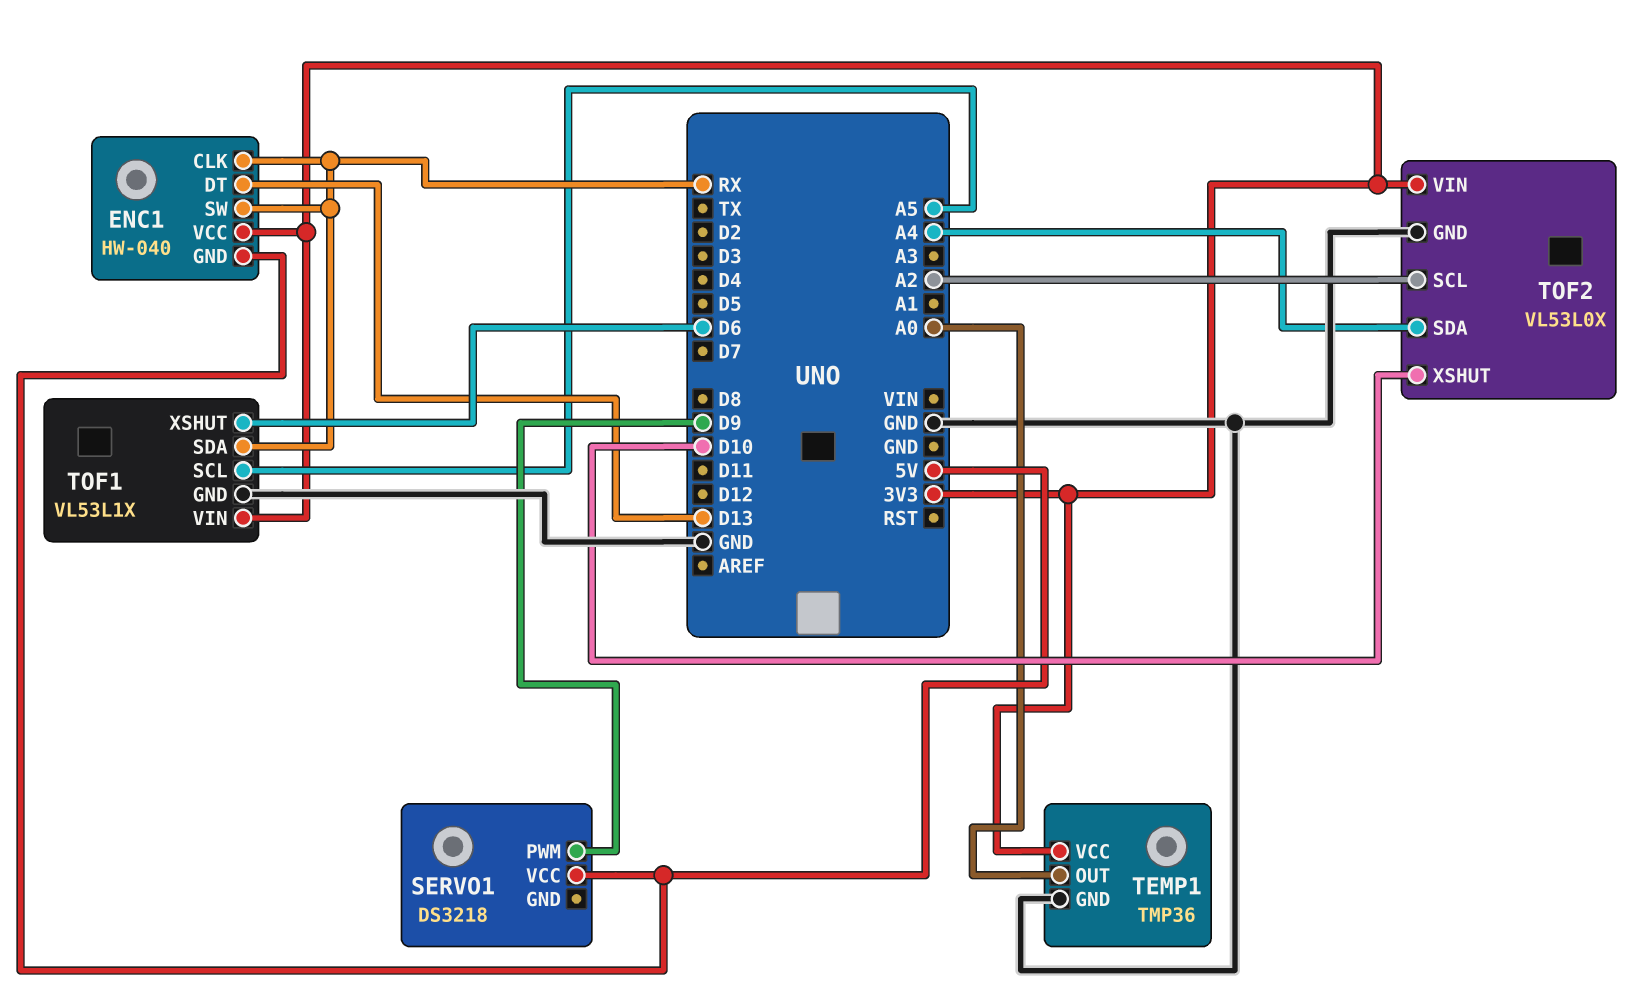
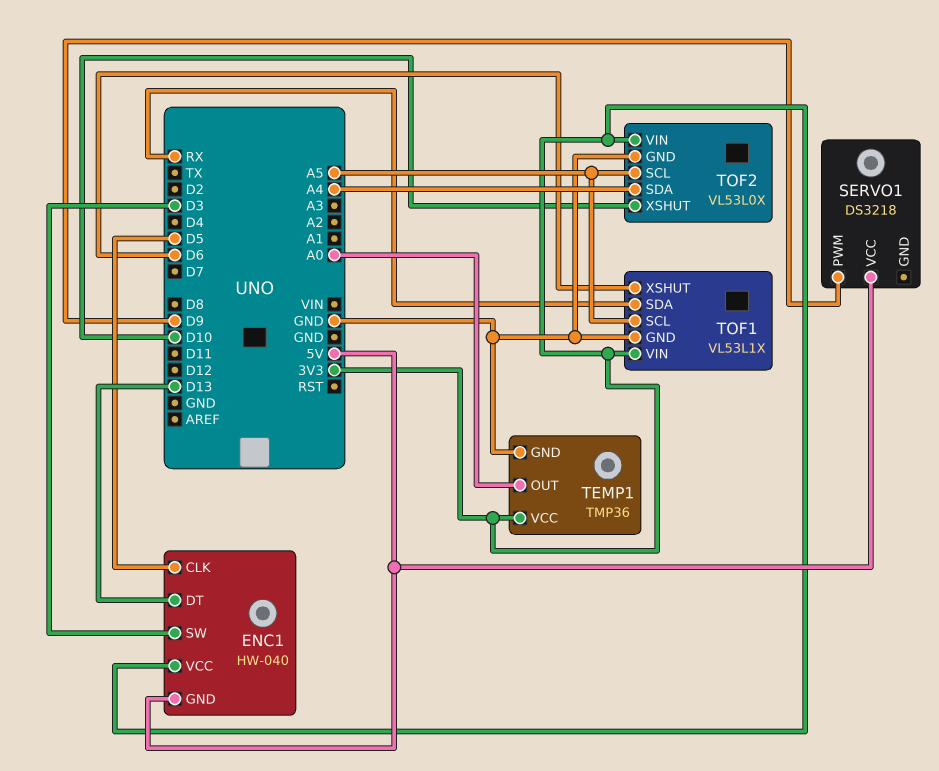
ENC1 pin CLK: RX -> D5
ENC1 pin SW: RX -> D3
TOF2 pin SCL: A2 -> A5

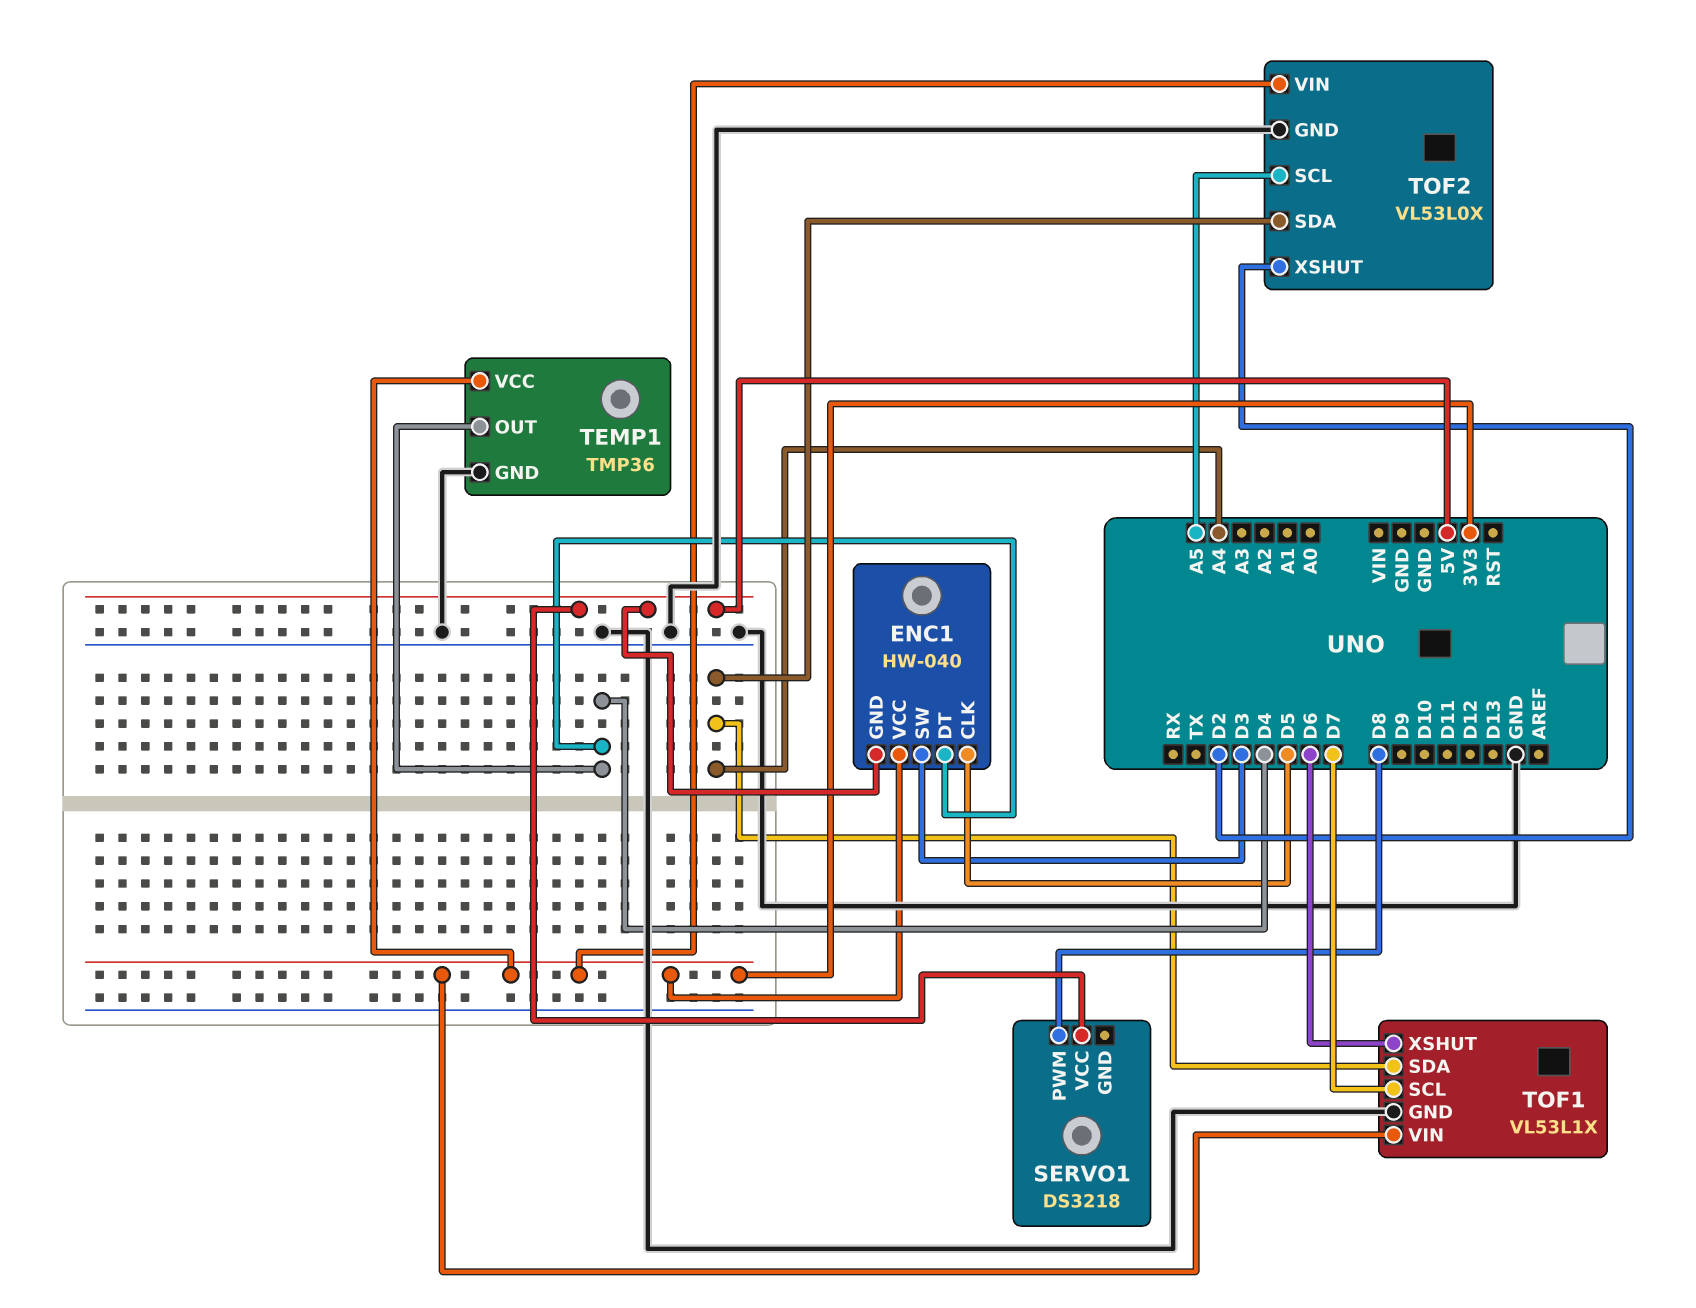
ENC1 pin DT: D13 -> D4
SERVO1 pin PWM: D9 -> D8
TEMP1 pin OUT: A0 -> D4
TOF1 pin SCL: A5 -> D7
TOF1 pin SDA: RX -> A4
TOF2 pin XSHUT: D10 -> D2

